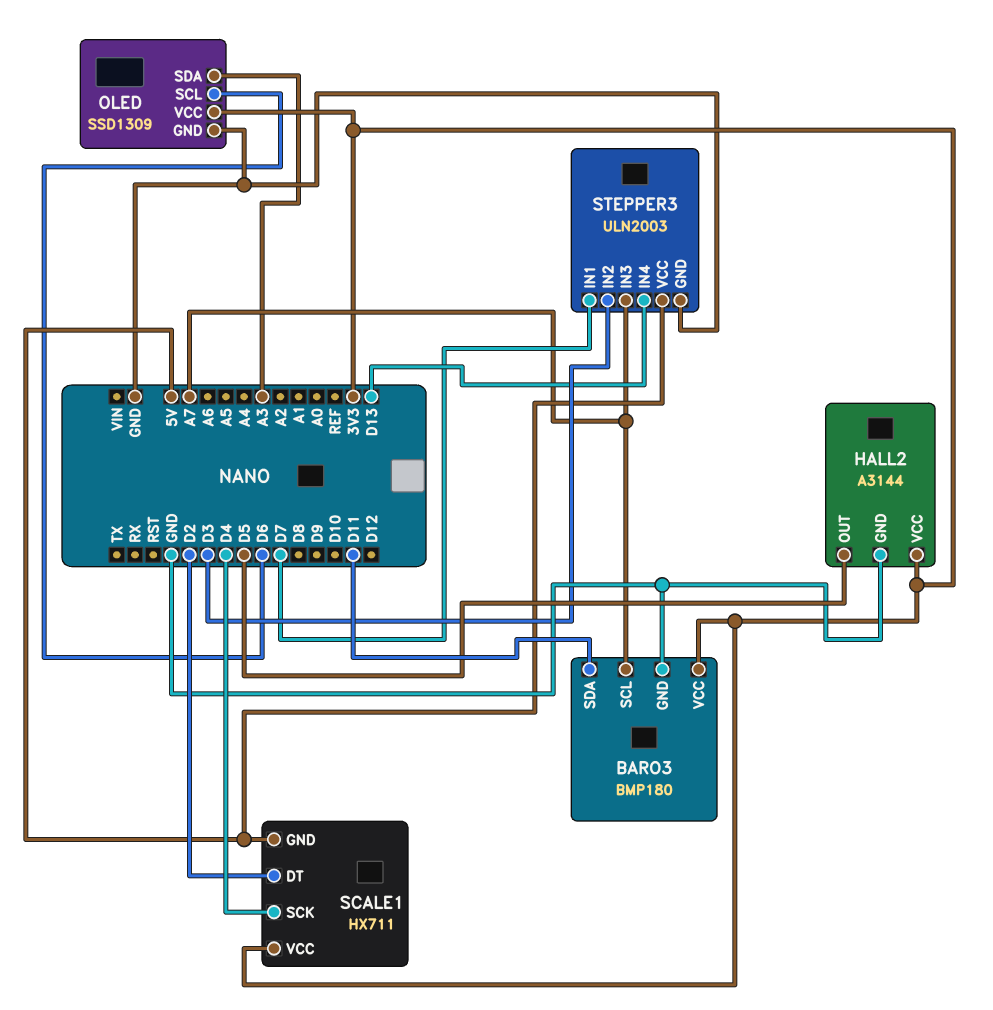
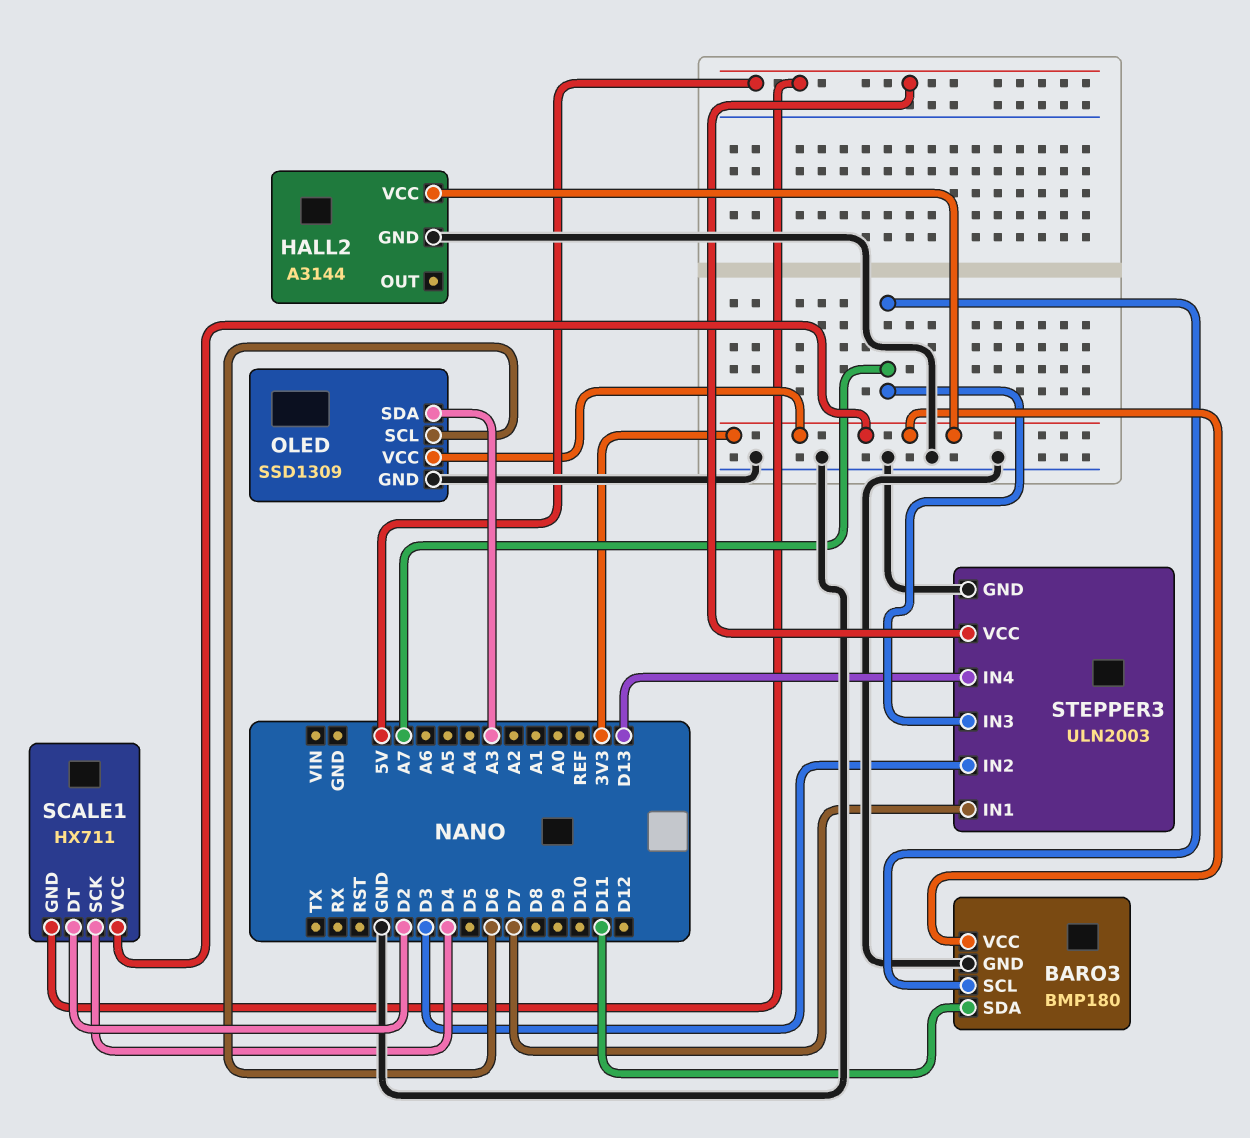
HALL2 pin OUT: D5 -> none

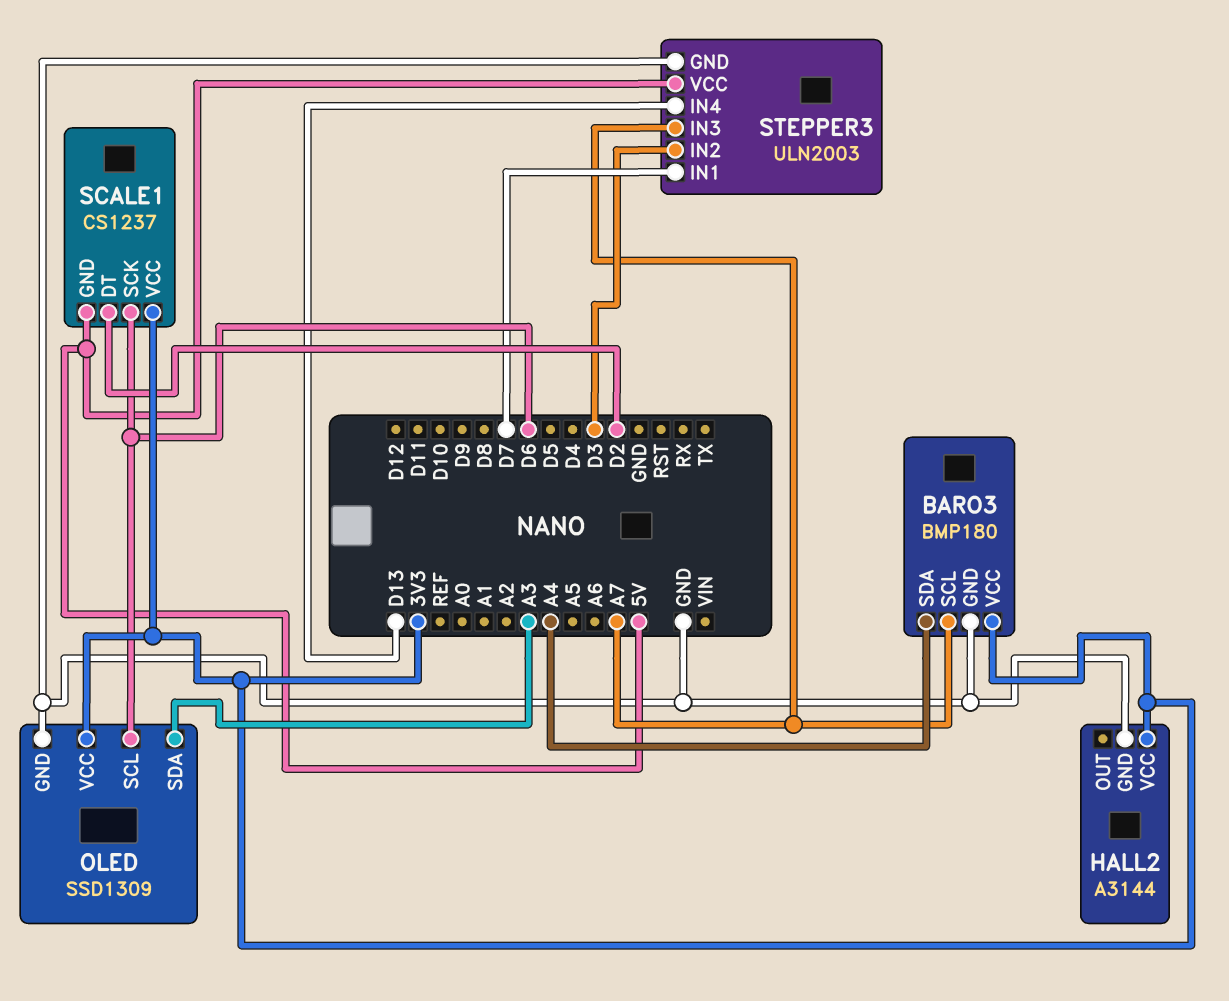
BARO3 pin SDA: D11 -> A4
SCALE1: HX711 -> CS1237
SCALE1 pin SCK: D4 -> D6

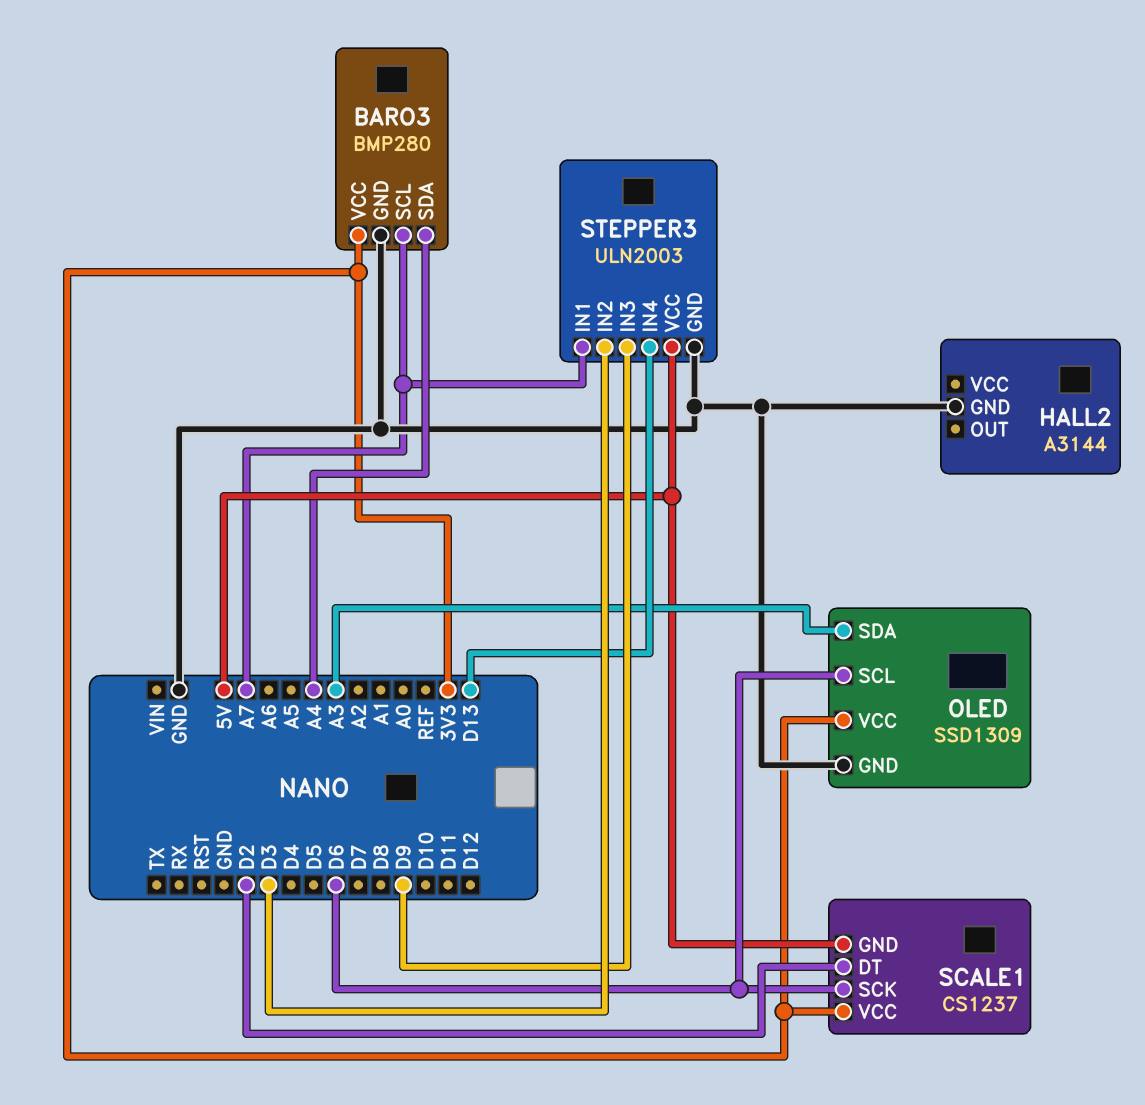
BARO3: BMP180 -> BMP280
HALL2 pin VCC: 3V3 -> none
STEPPER3 pin IN1: D7 -> A7
STEPPER3 pin IN3: A7 -> D9

